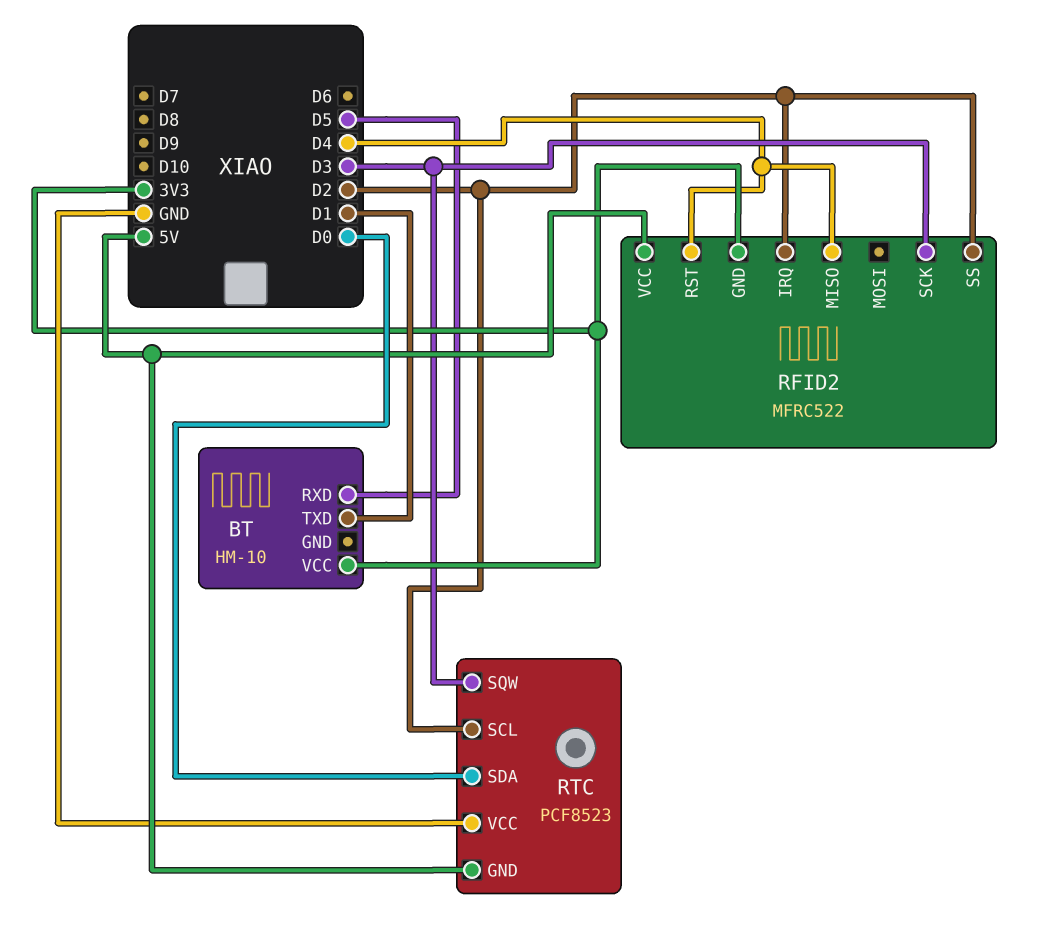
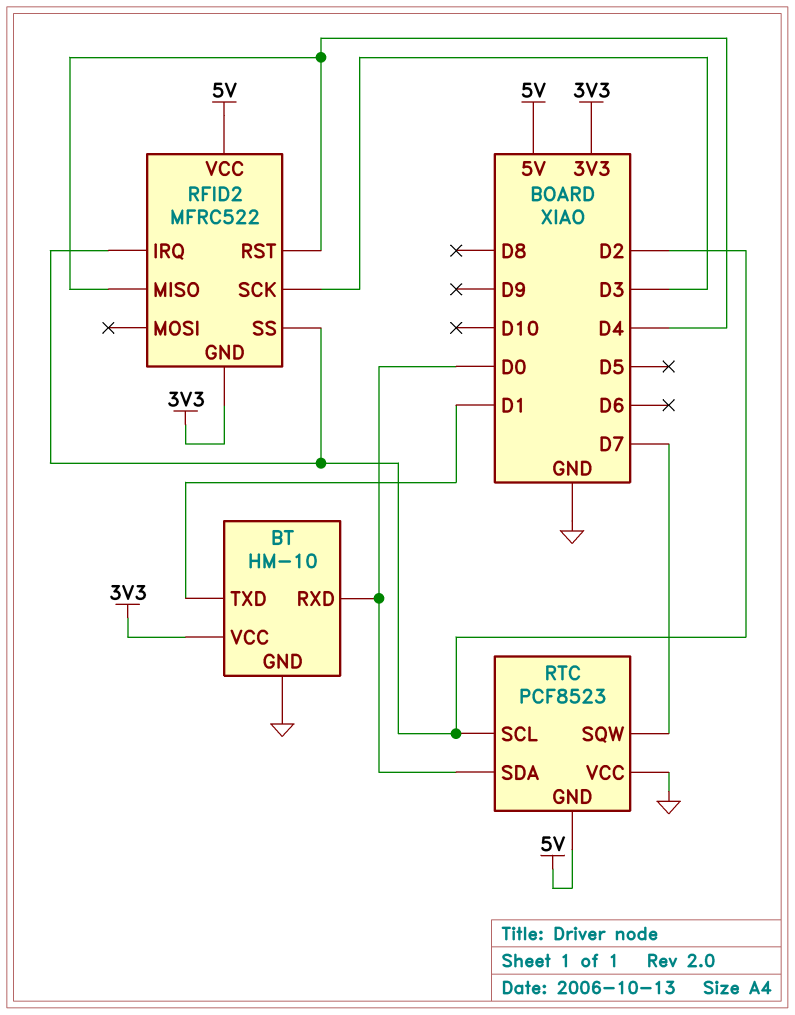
BT pin GND: none -> GND
BT pin RXD: D5 -> D0
RTC pin SQW: D3 -> D7

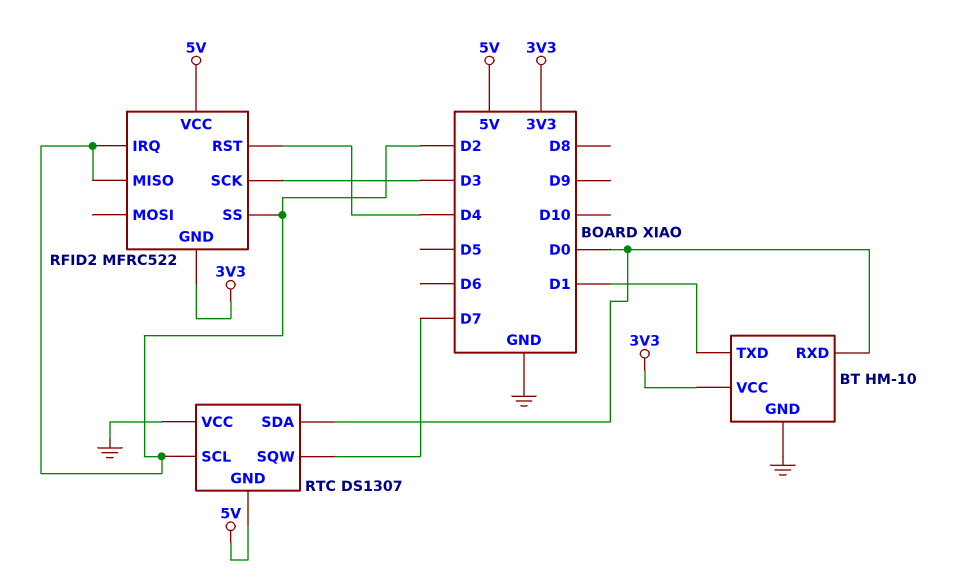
RFID2 pin MISO: D4 -> D2
RTC: PCF8523 -> DS1307

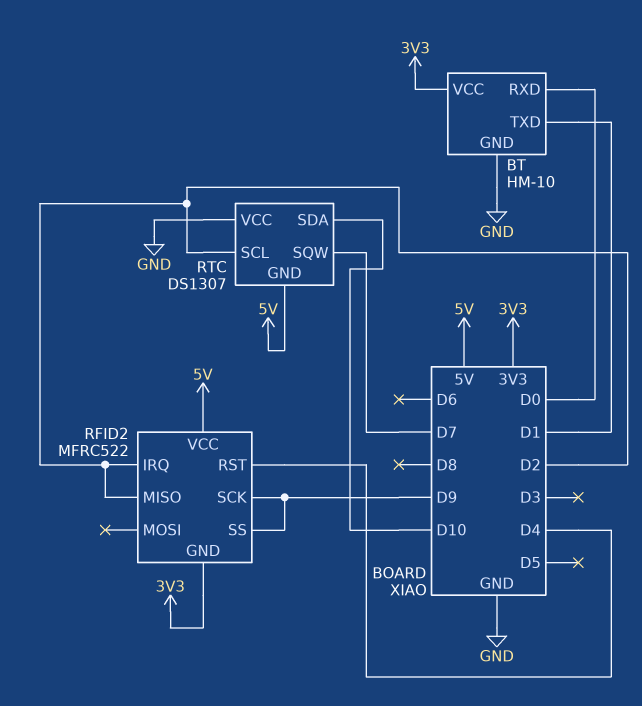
RFID2 pin SCK: D3 -> D9
RFID2 pin SS: D2 -> D9
RTC pin SDA: D0 -> D10

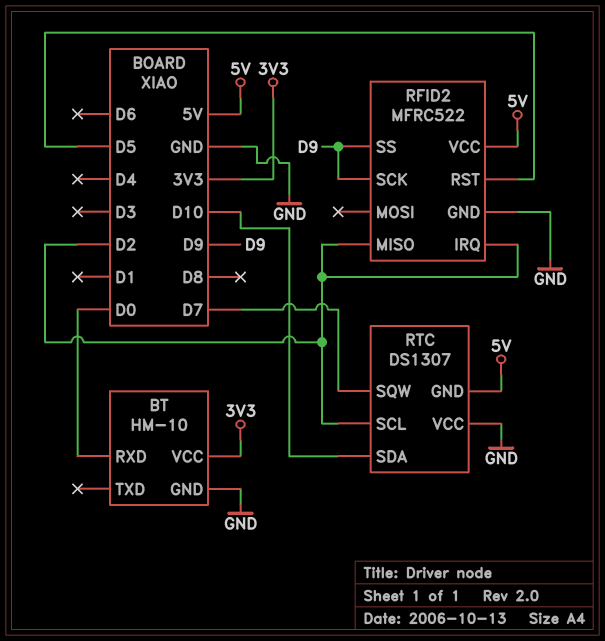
BT pin TXD: D1 -> none
RFID2 pin GND: 3V3 -> GND
RFID2 pin RST: D4 -> D5

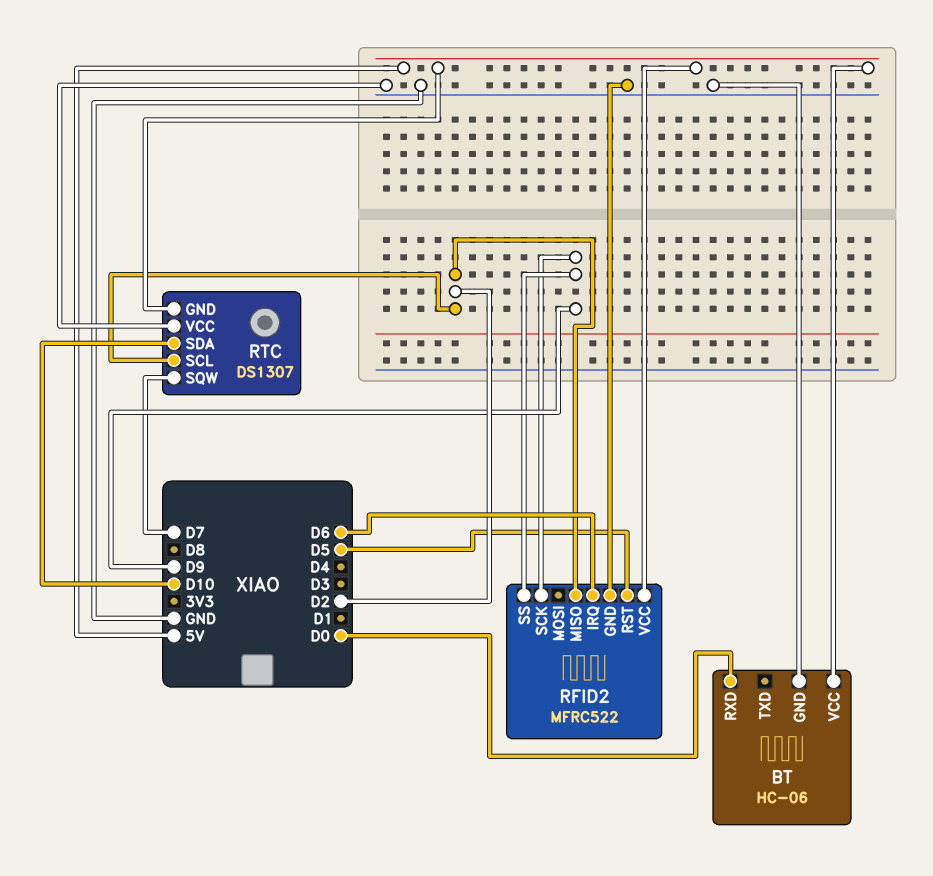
BT: HM-10 -> HC-06
BT pin VCC: 3V3 -> 5V
RFID2 pin IRQ: D2 -> D6

